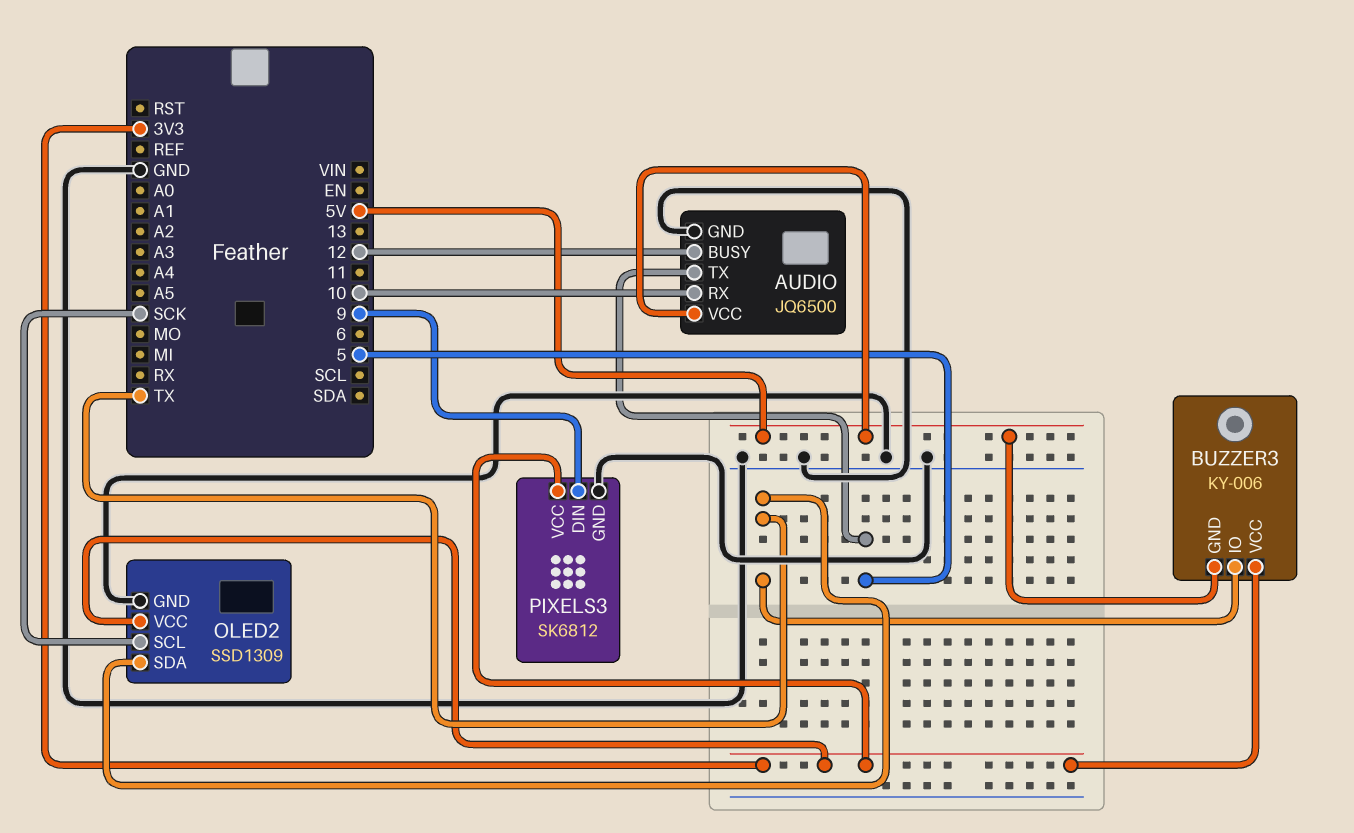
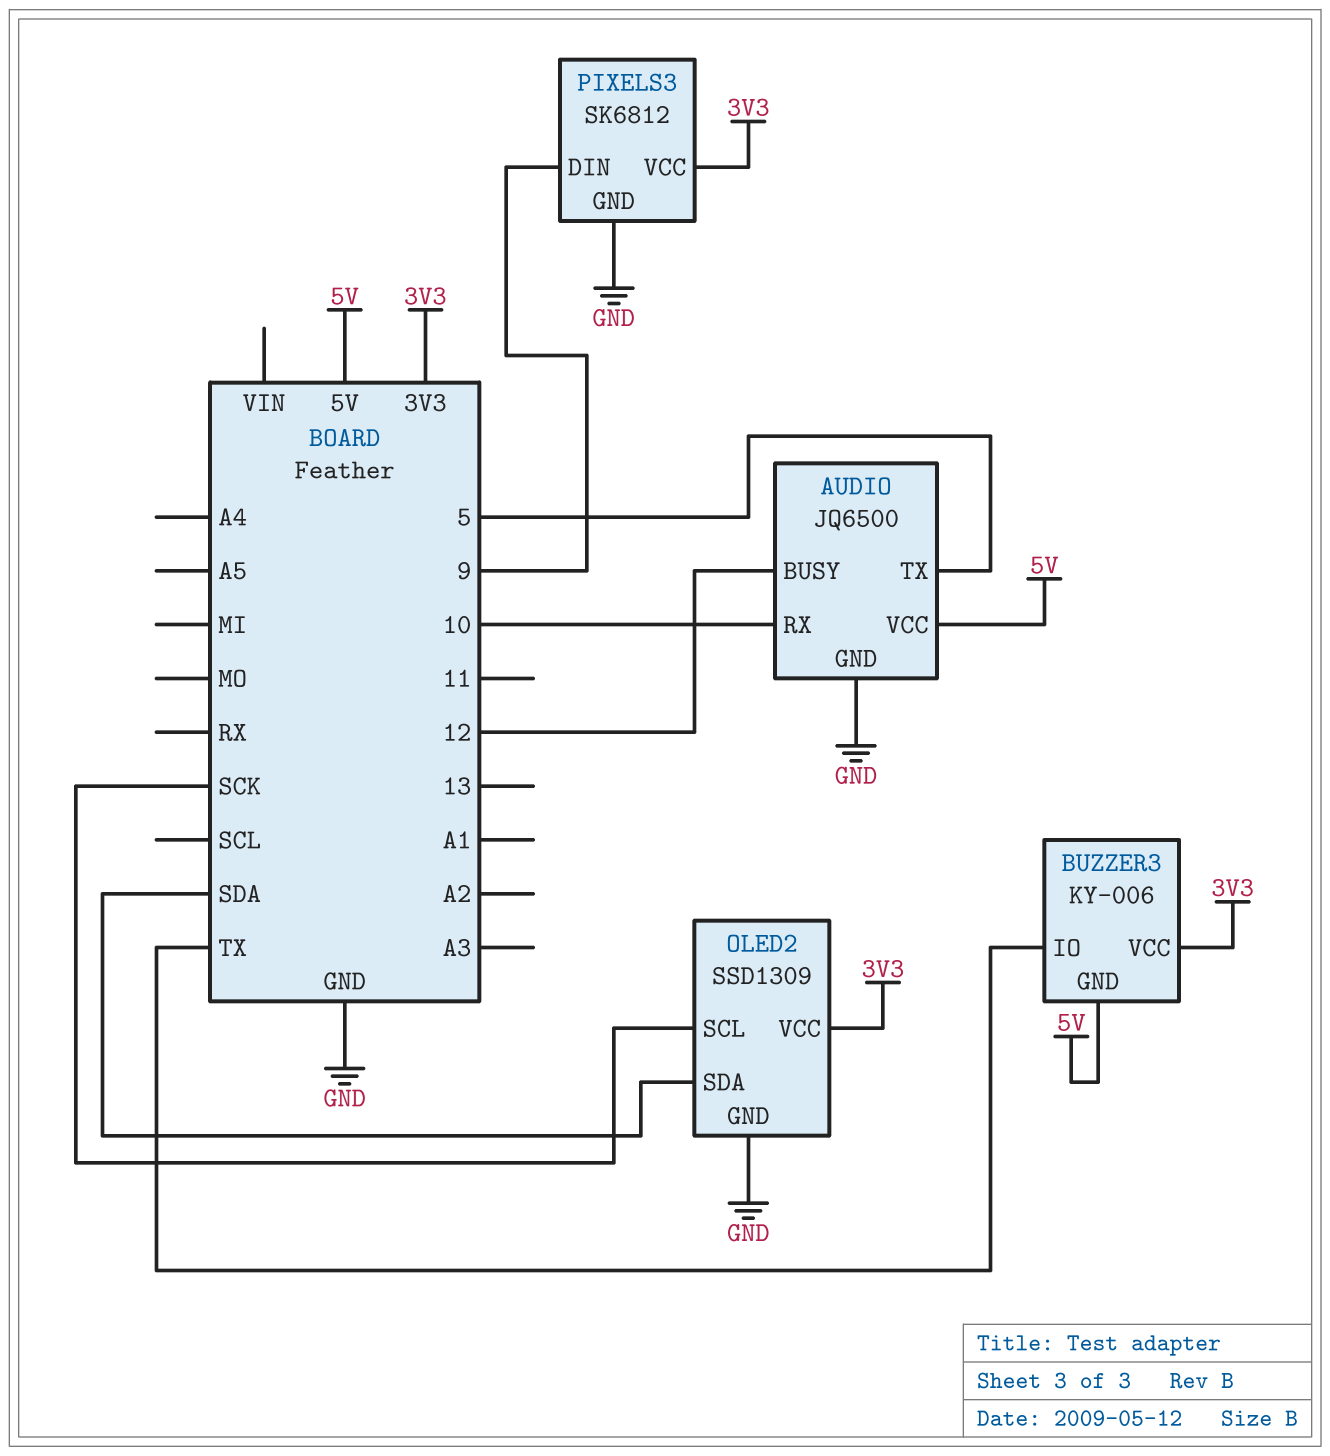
OLED2 pin SDA: TX -> SDA

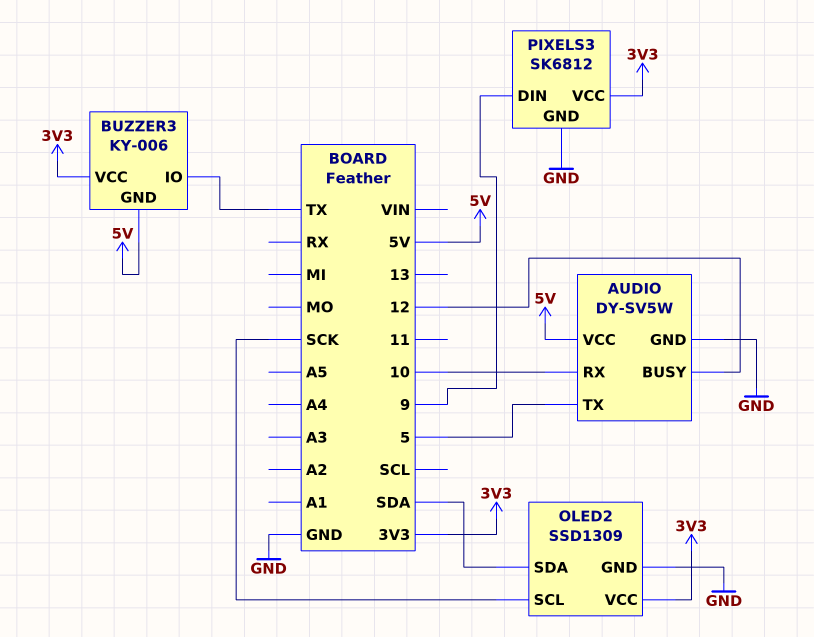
AUDIO: JQ6500 -> DY-SV5W

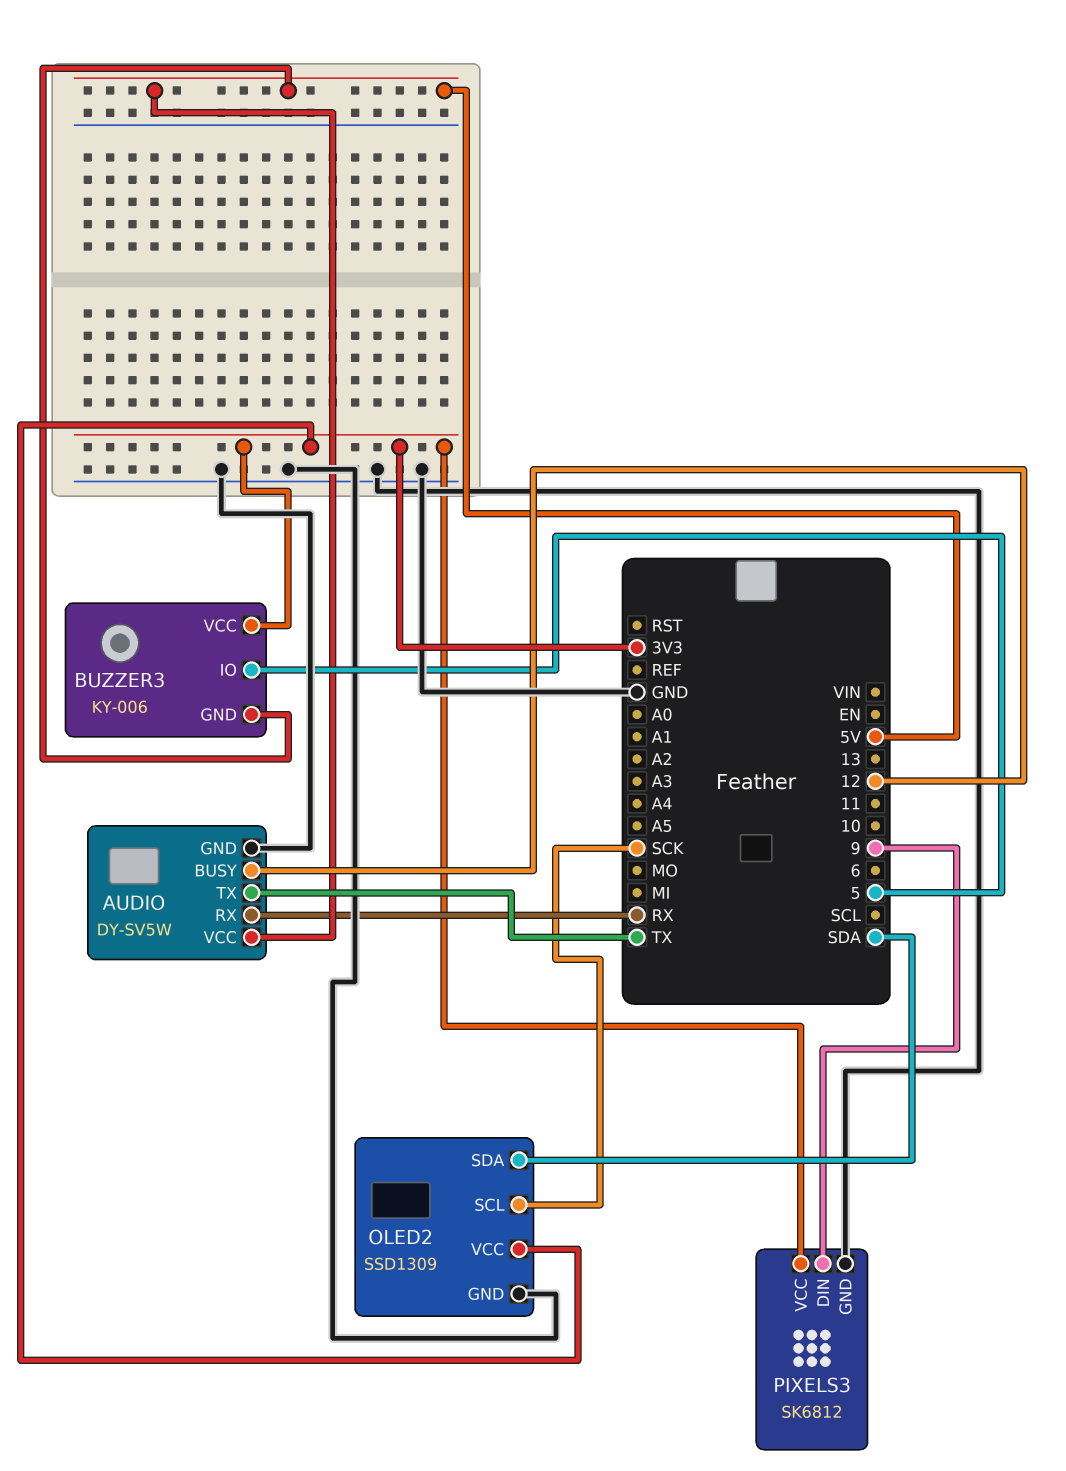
AUDIO pin RX: 10 -> RX
AUDIO pin TX: 5 -> TX
BUZZER3 pin IO: TX -> 5

